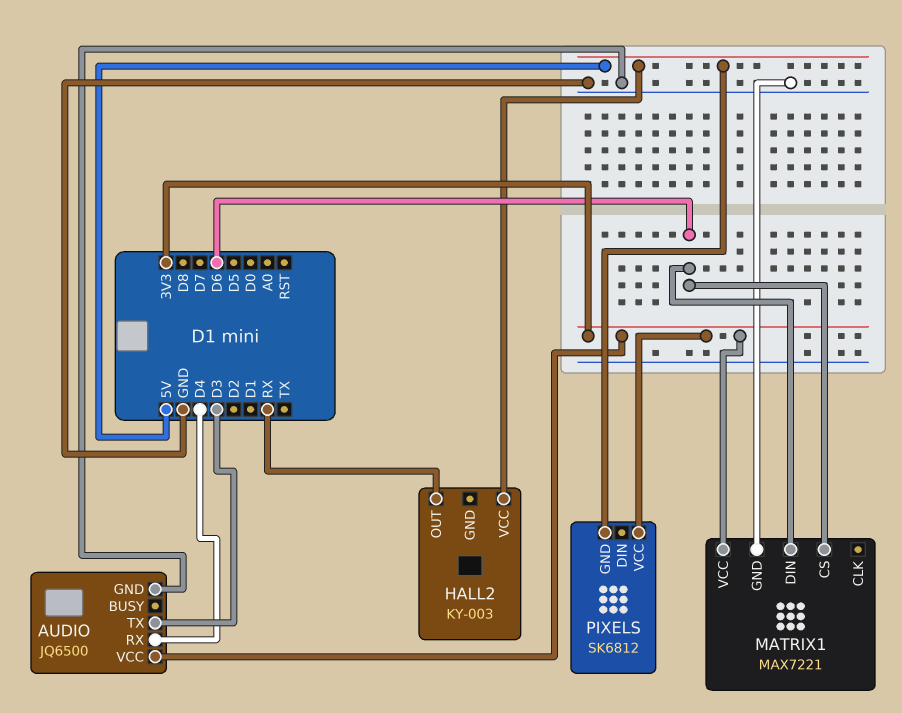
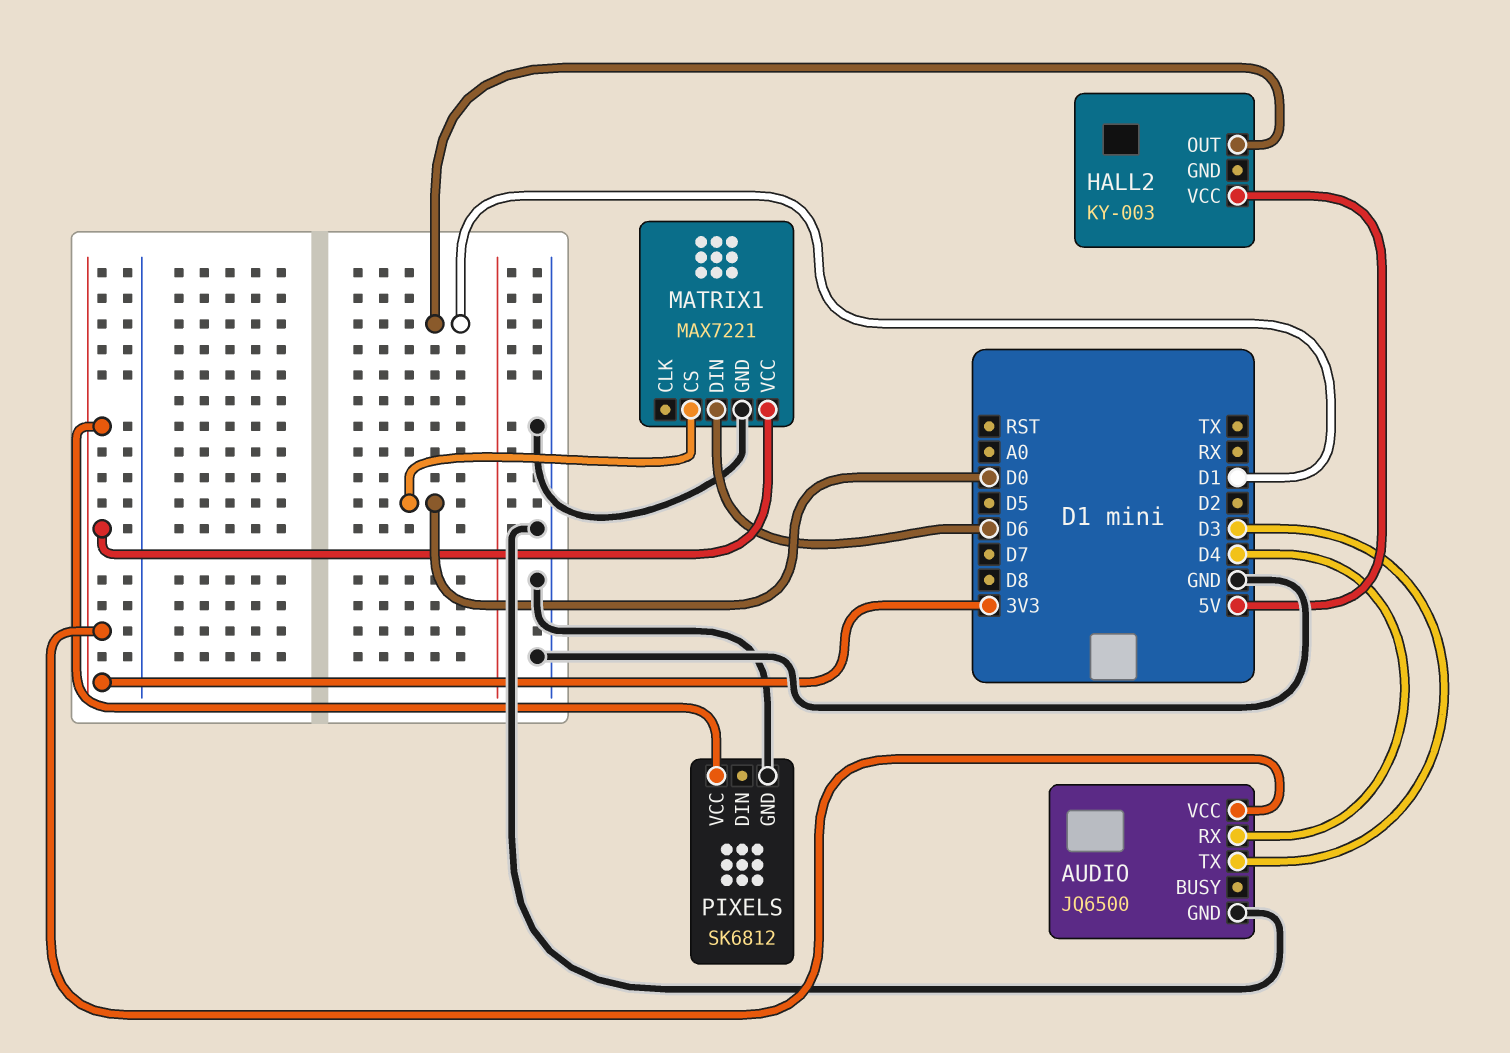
HALL2 pin OUT: RX -> D1
MATRIX1 pin CS: D6 -> D0
PIXELS pin GND: 5V -> GND

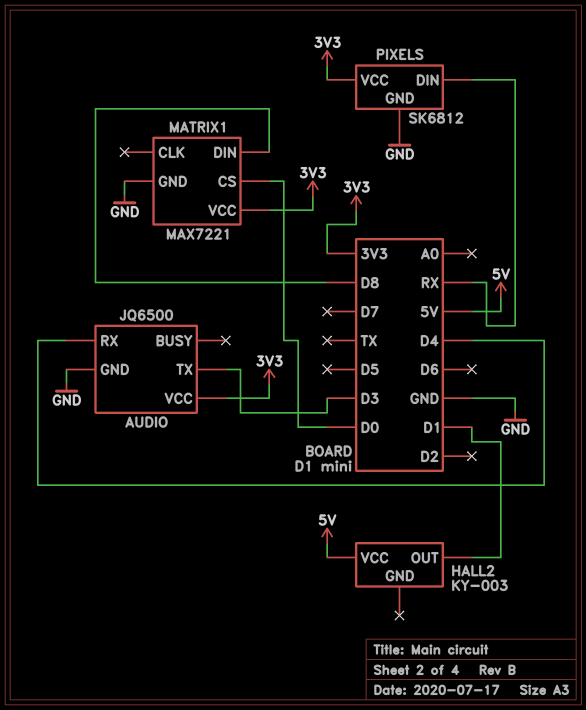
MATRIX1 pin DIN: D6 -> D8
PIXELS pin DIN: none -> RX

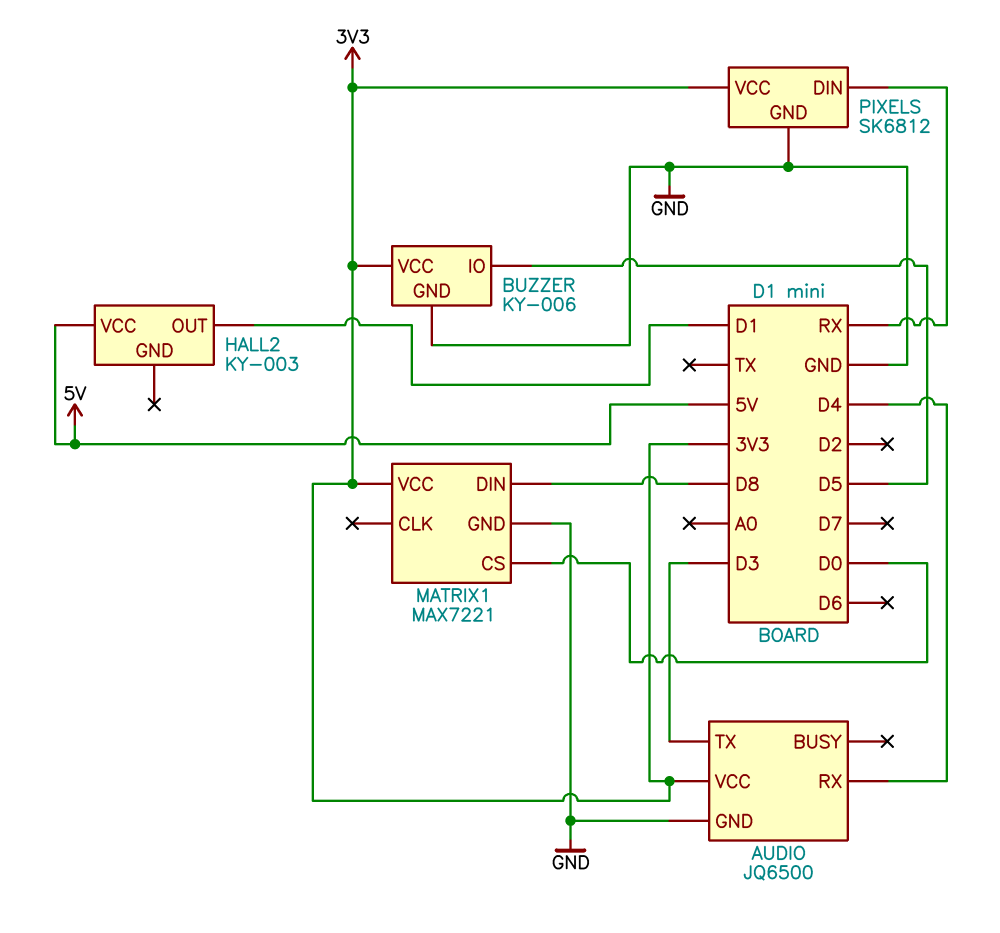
BUZZER: none -> KY-006
BUZZER pin GND: none -> GND
BUZZER pin IO: none -> D5
BUZZER pin VCC: none -> 3V3

